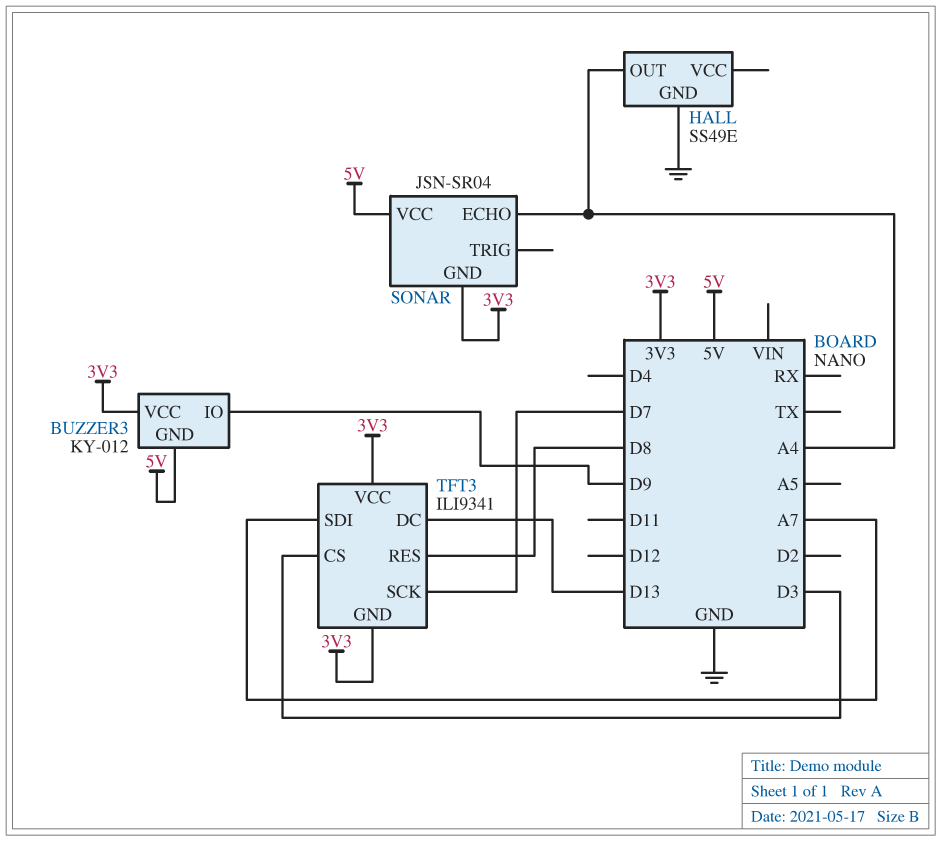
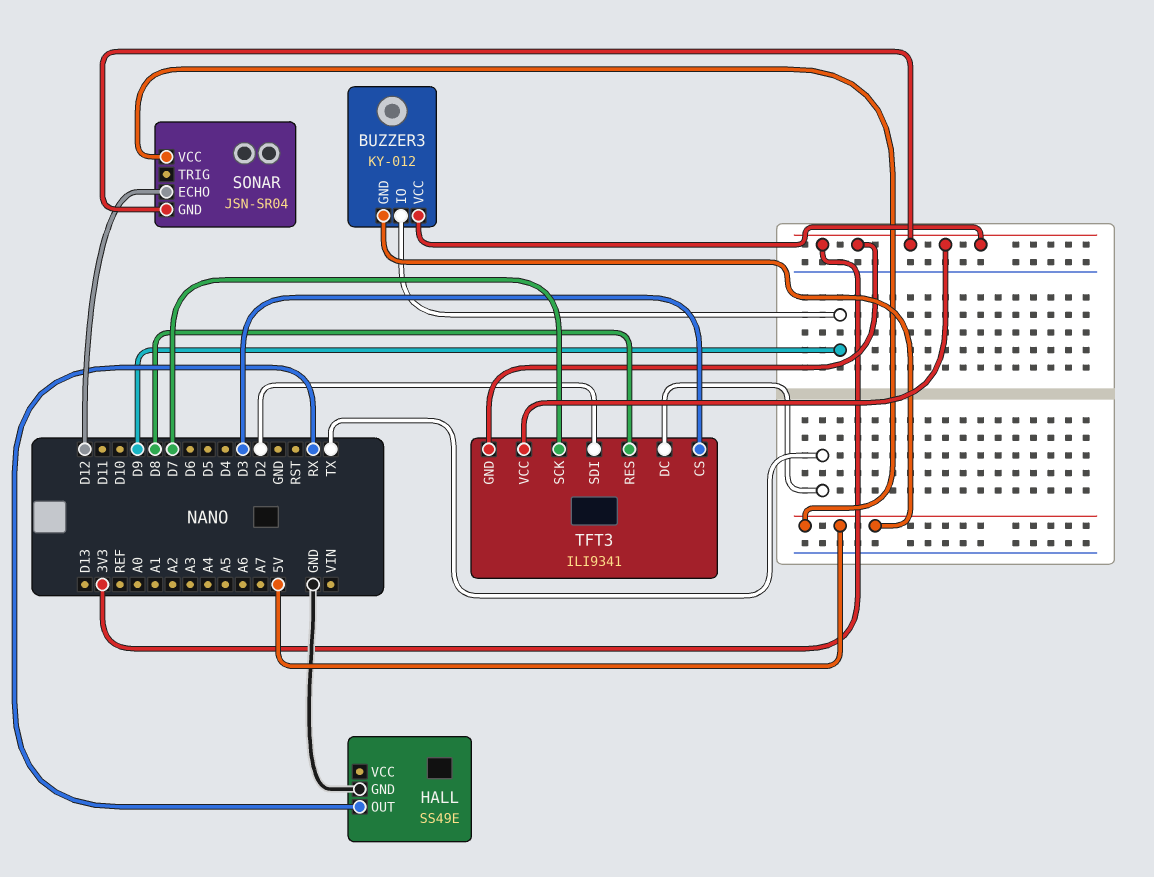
HALL pin OUT: A4 -> RX
SONAR pin ECHO: A4 -> D12
TFT3 pin DC: D13 -> TX
TFT3 pin SDI: A7 -> D2

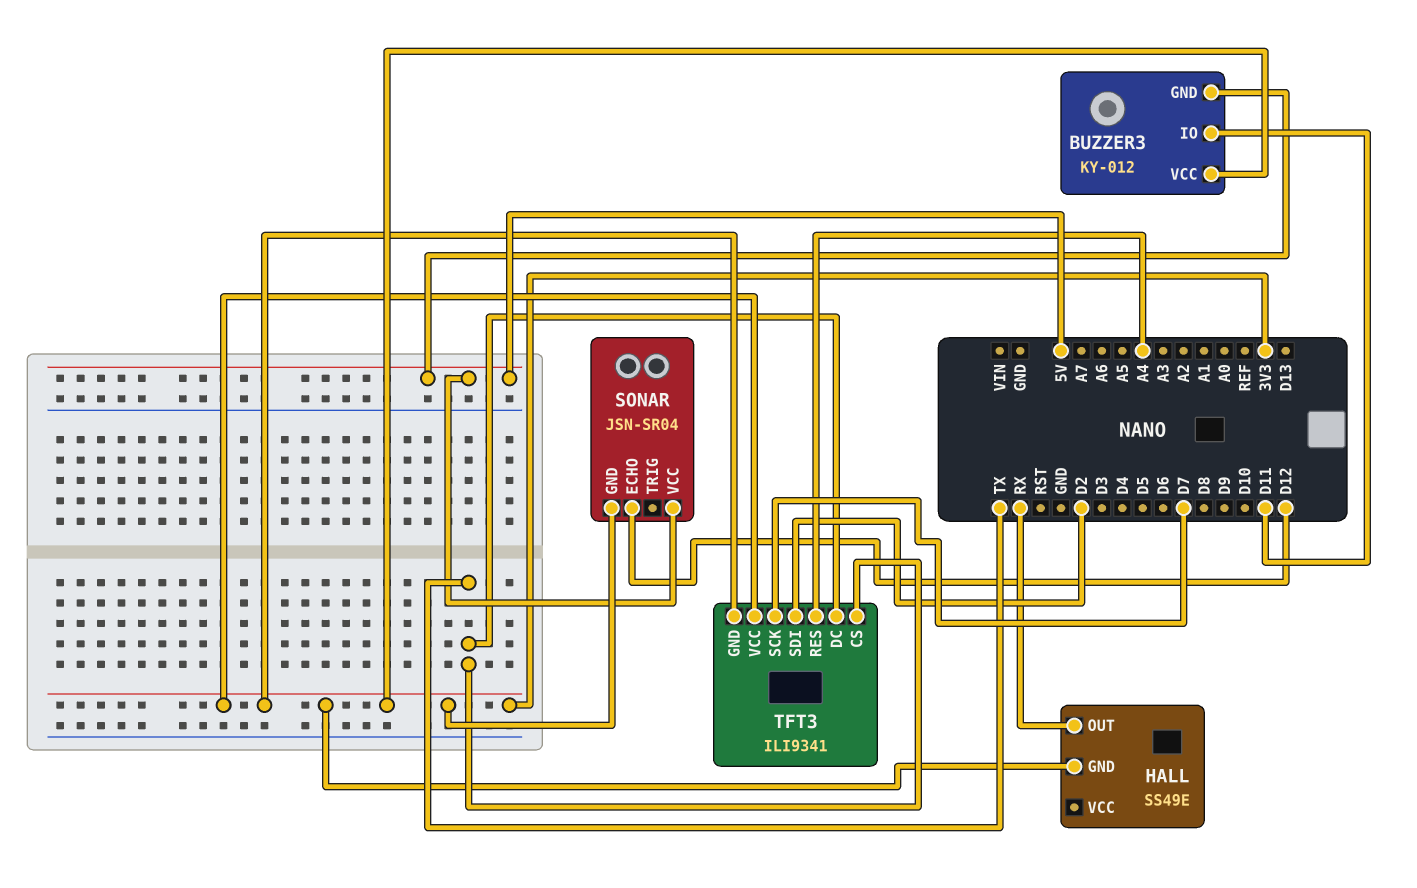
BUZZER3 pin IO: D9 -> D11
HALL pin GND: GND -> 3V3
TFT3 pin CS: D3 -> TX
TFT3 pin RES: D8 -> A4

